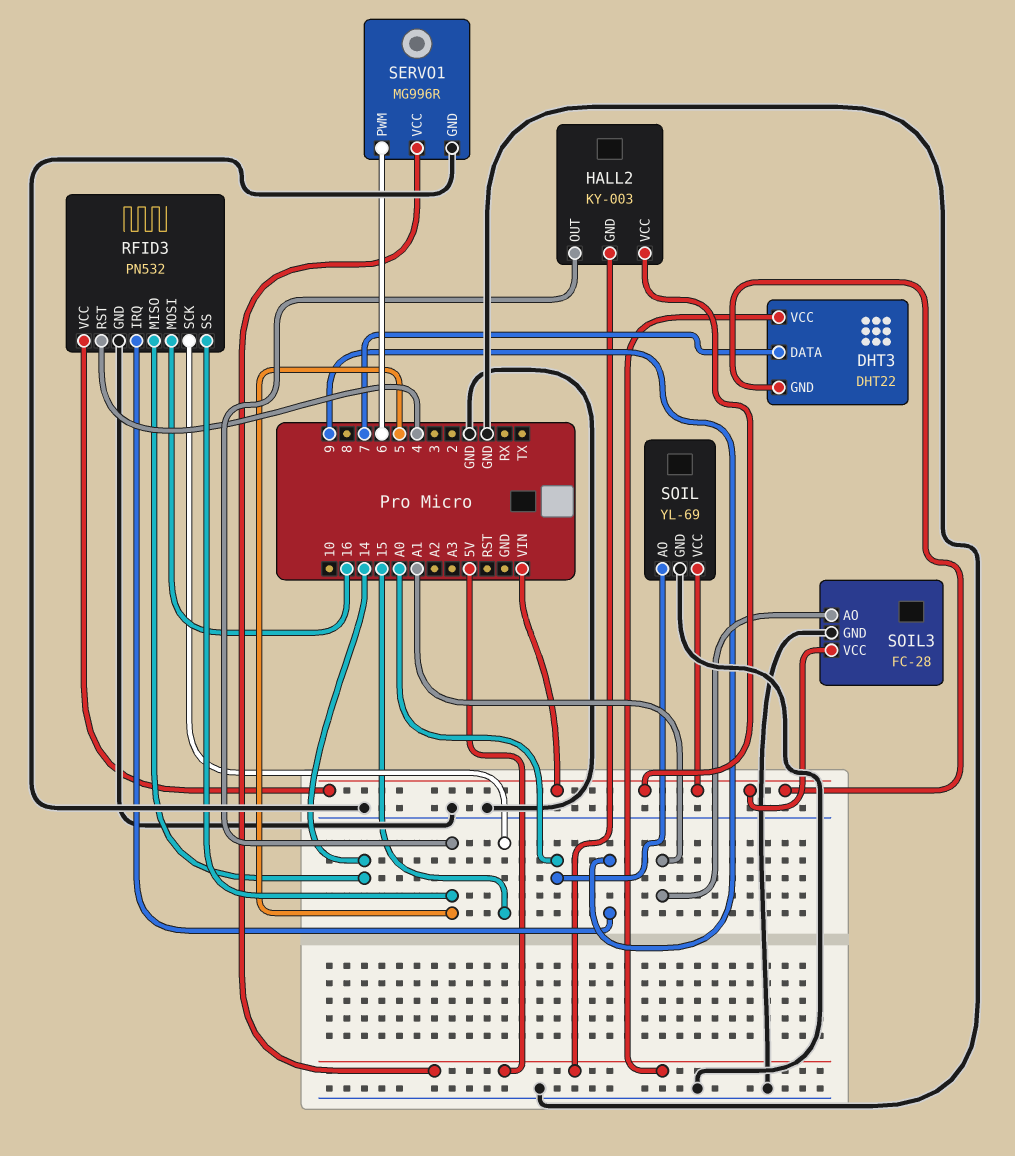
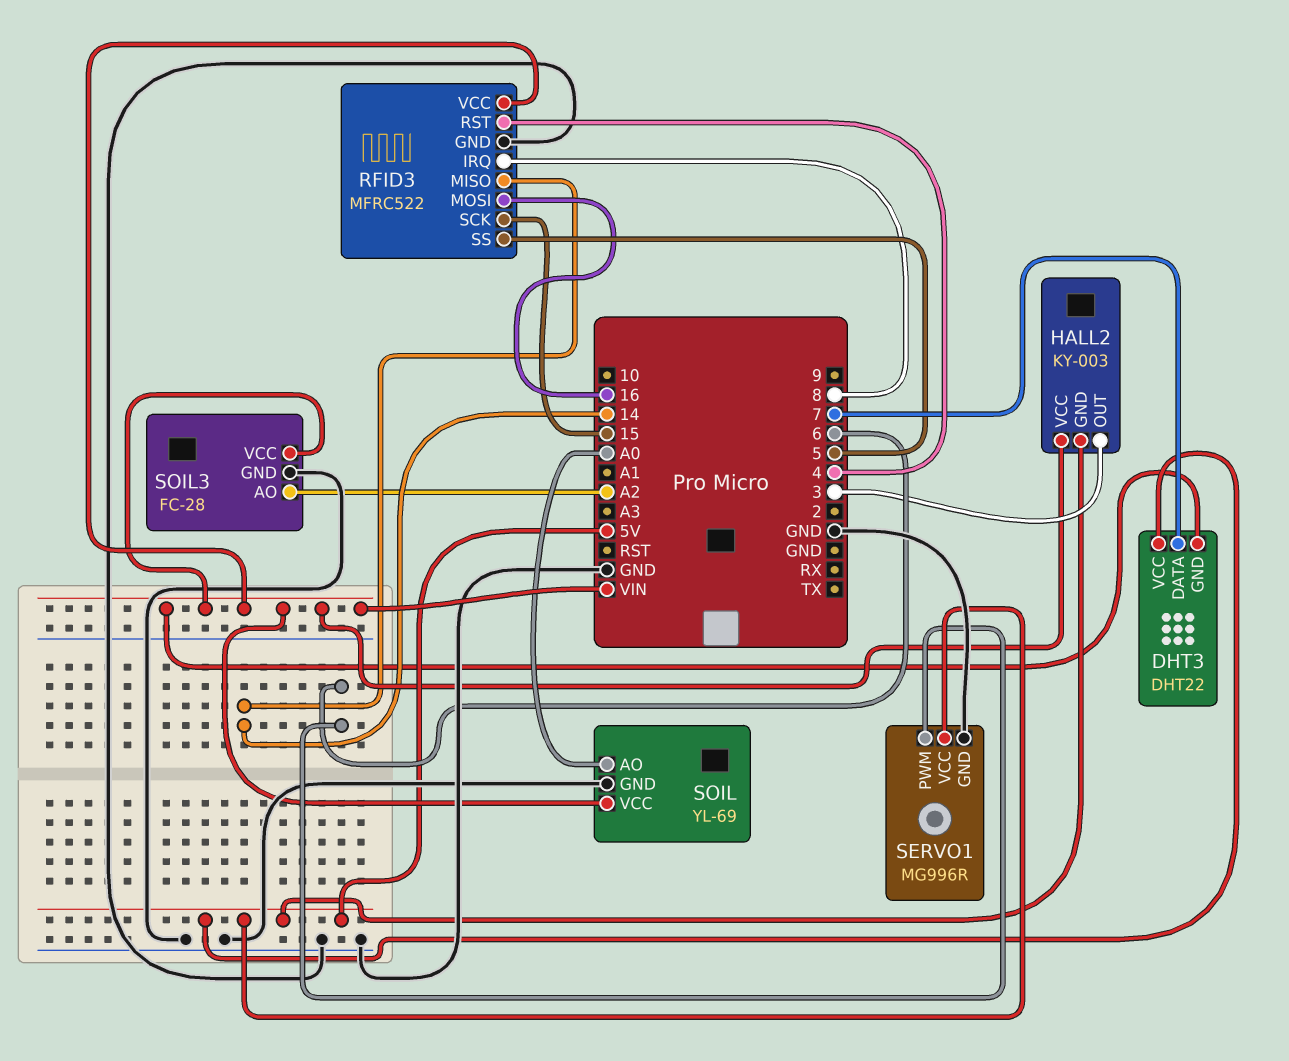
HALL2 pin OUT: 5 -> 3
RFID3: PN532 -> MFRC522
RFID3 pin IRQ: 9 -> 8
SOIL3 pin AO: A1 -> A2

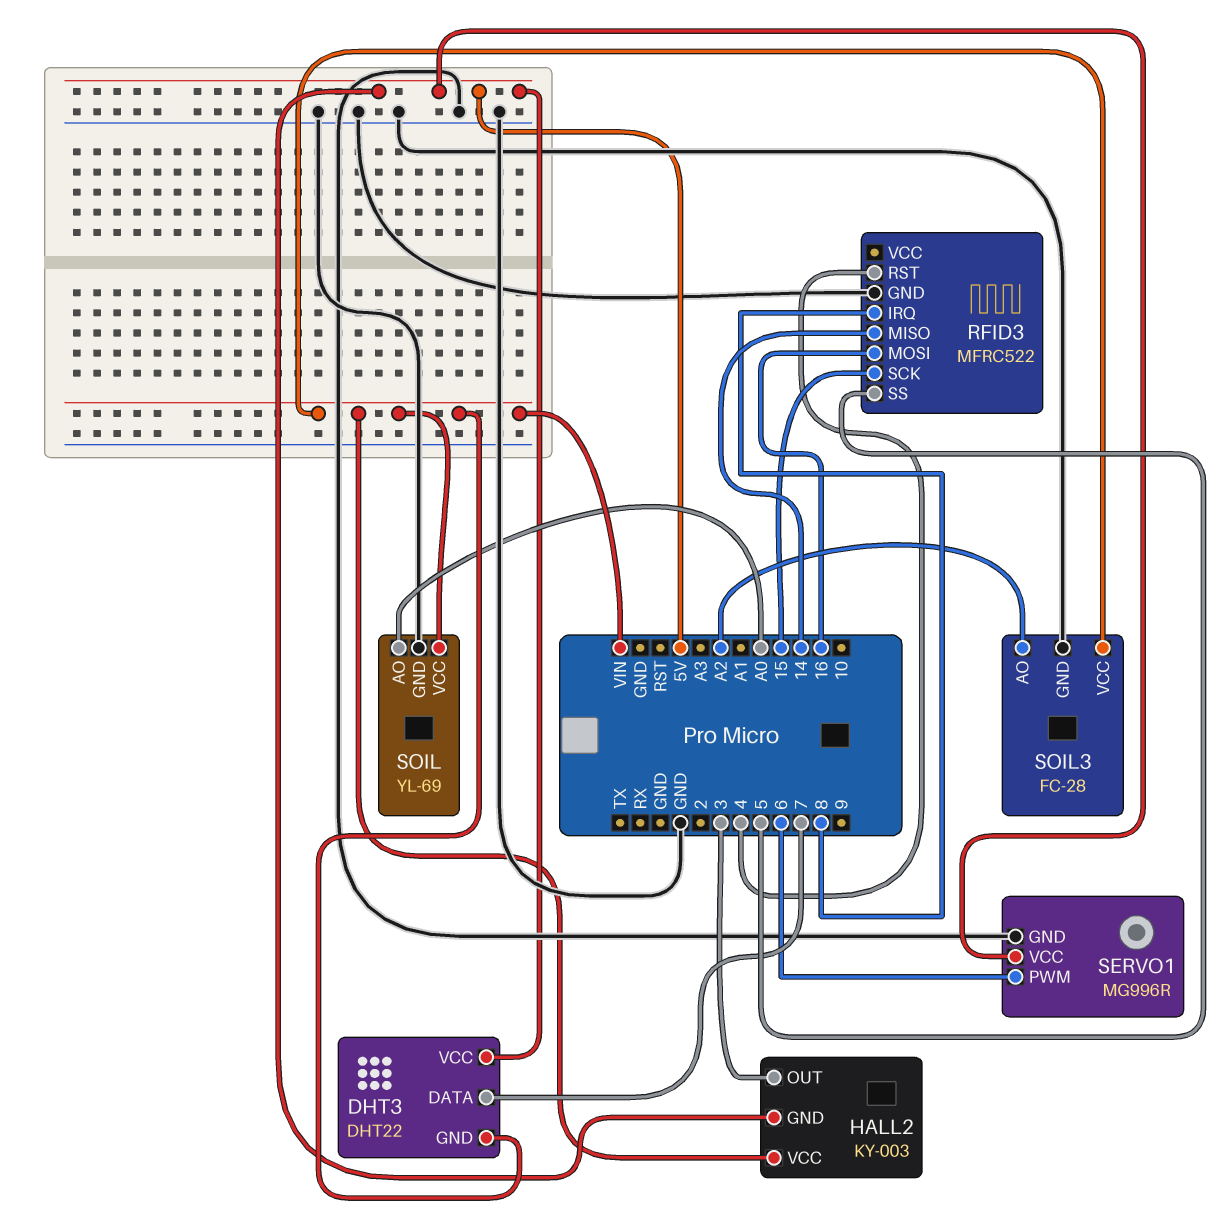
RFID3 pin VCC: VIN -> none

